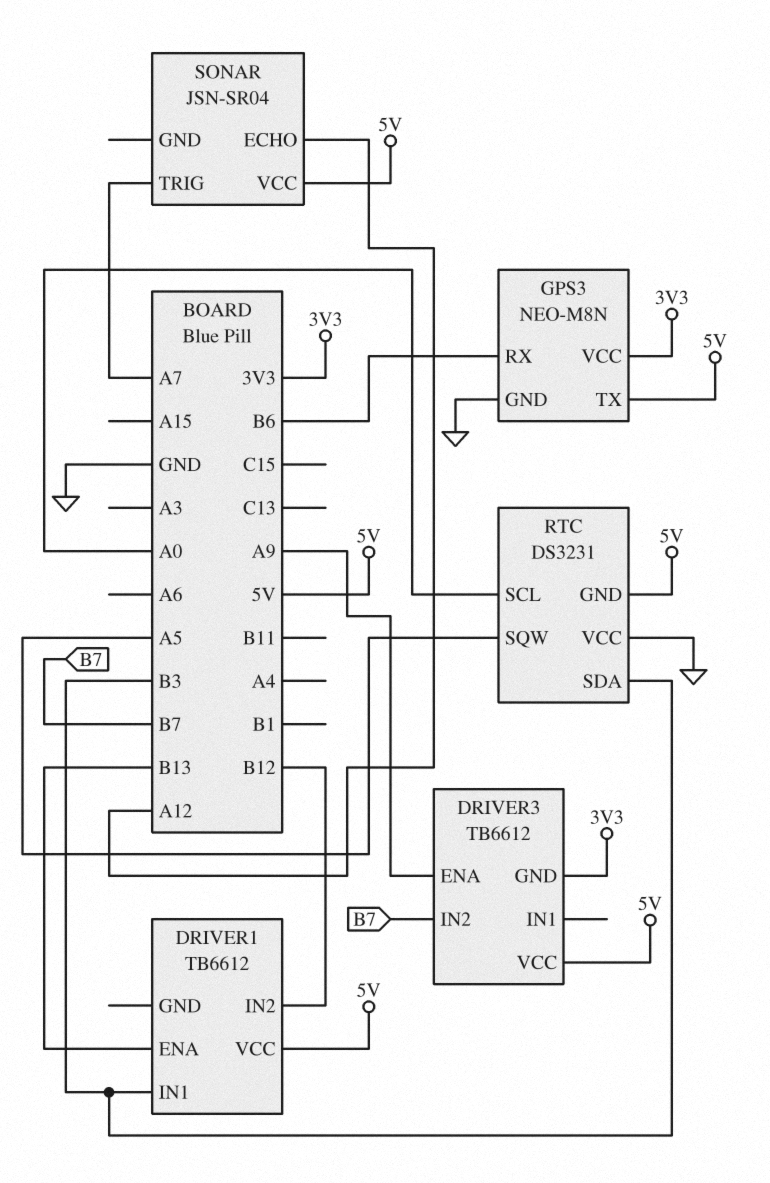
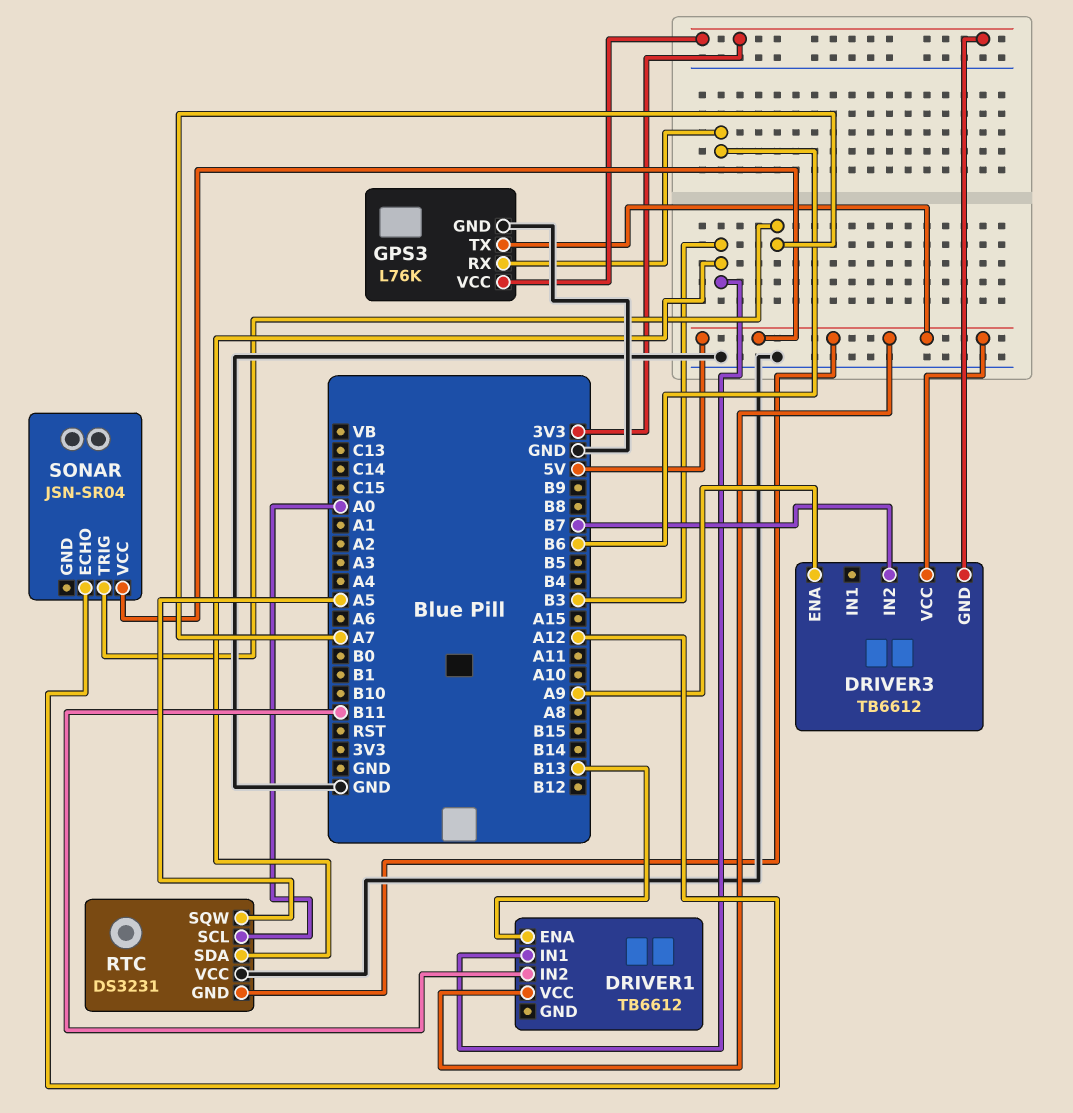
DRIVER1 pin IN2: B12 -> B11
GPS3: NEO-M8N -> L76K

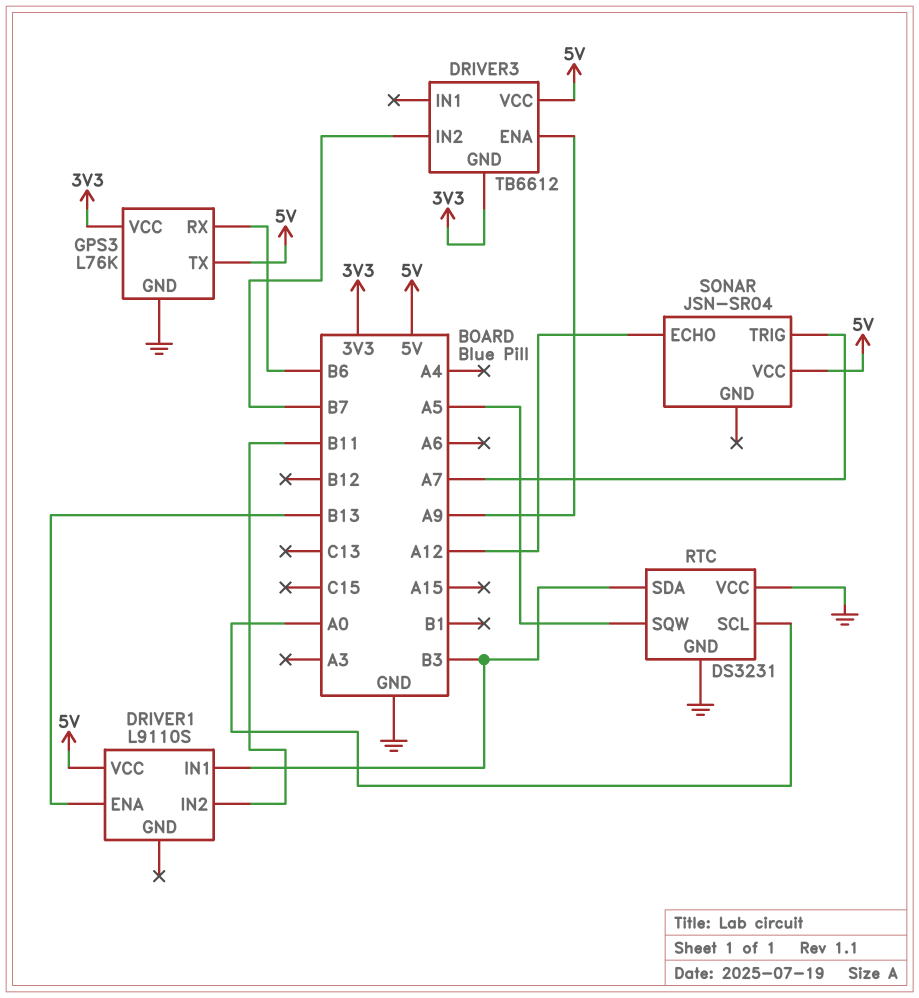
DRIVER1: TB6612 -> L9110S
RTC pin GND: 5V -> GND

